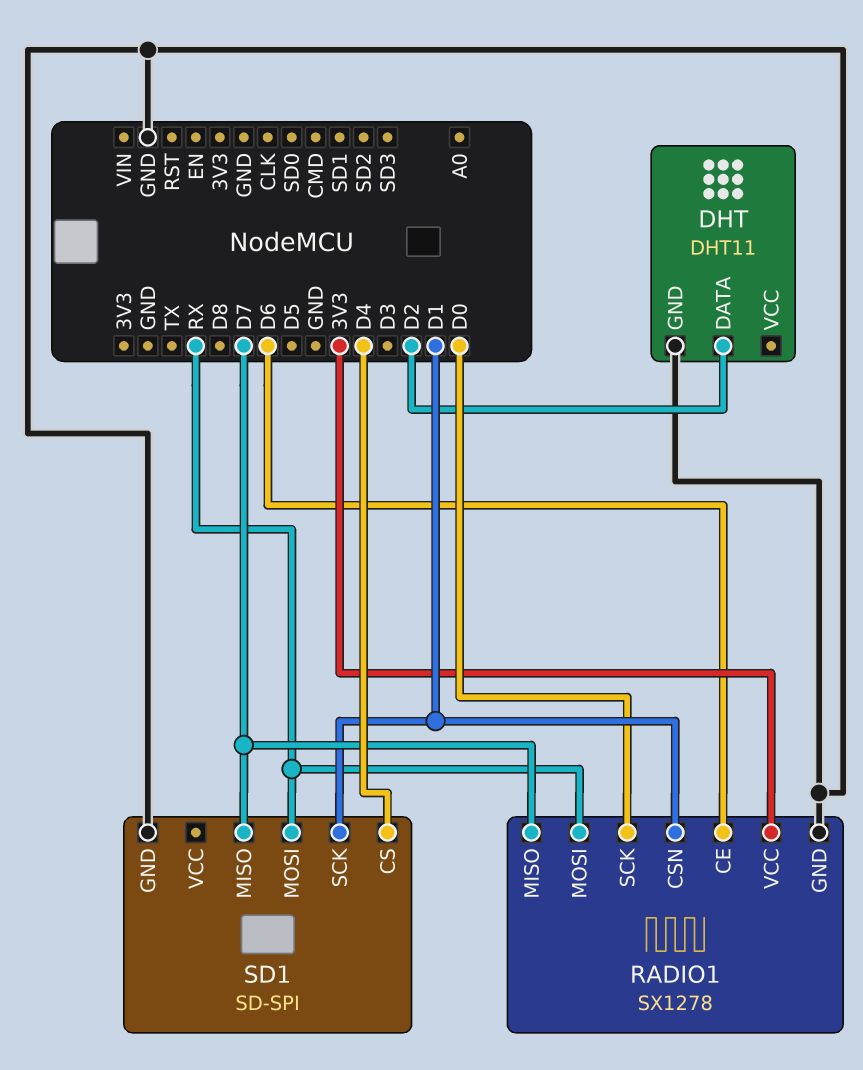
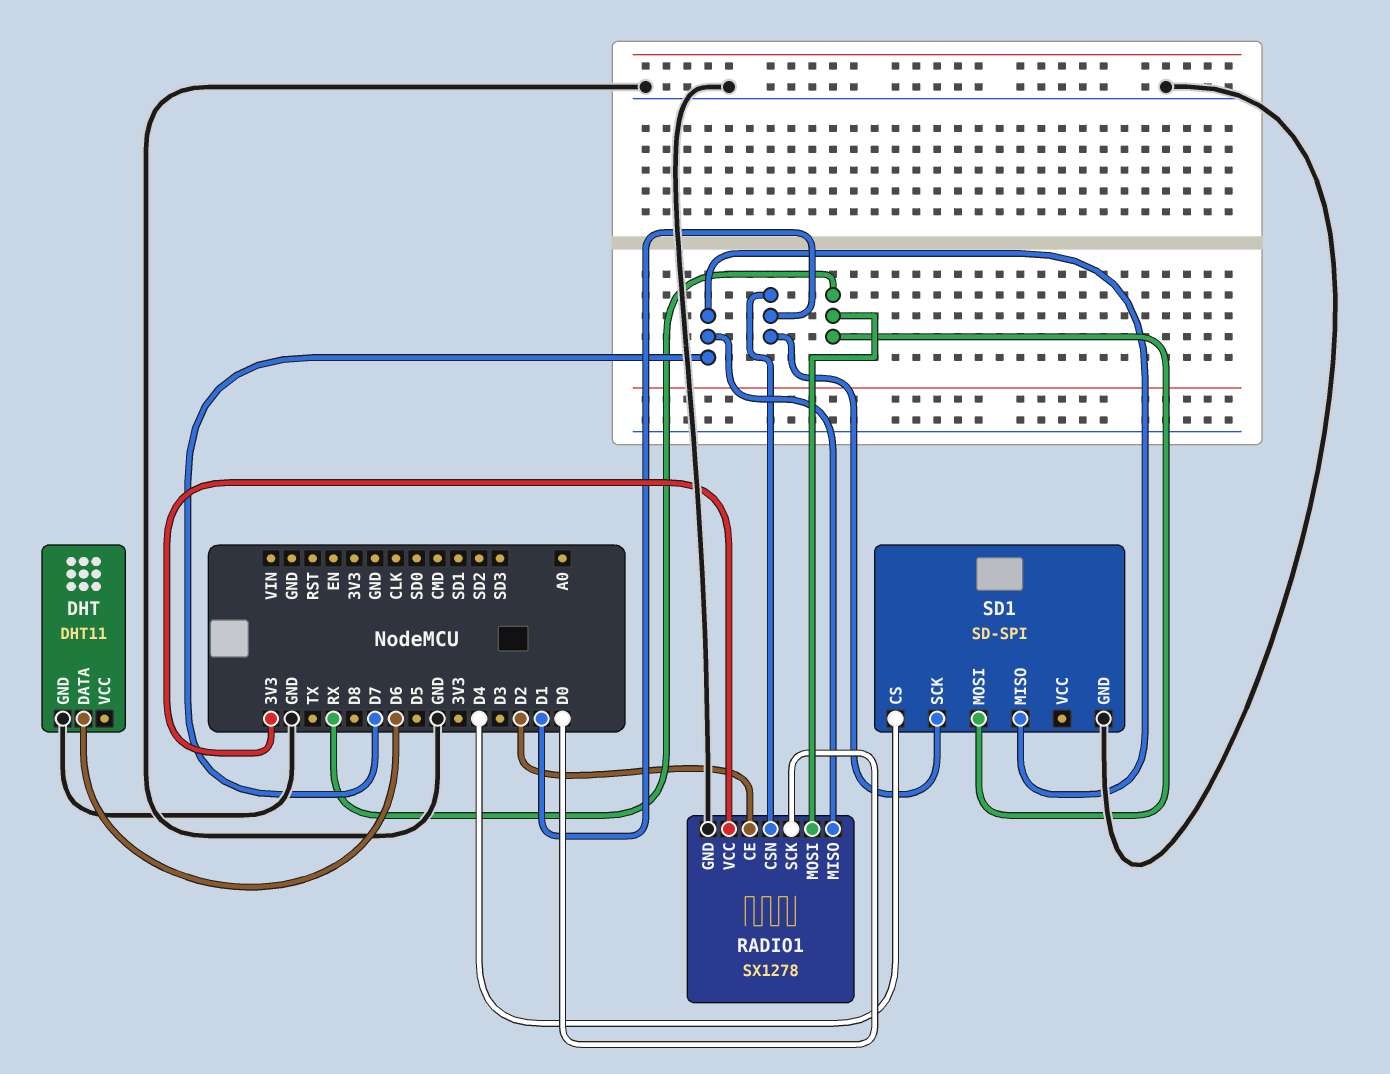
DHT pin DATA: D2 -> D6
RADIO1 pin CE: D6 -> D2

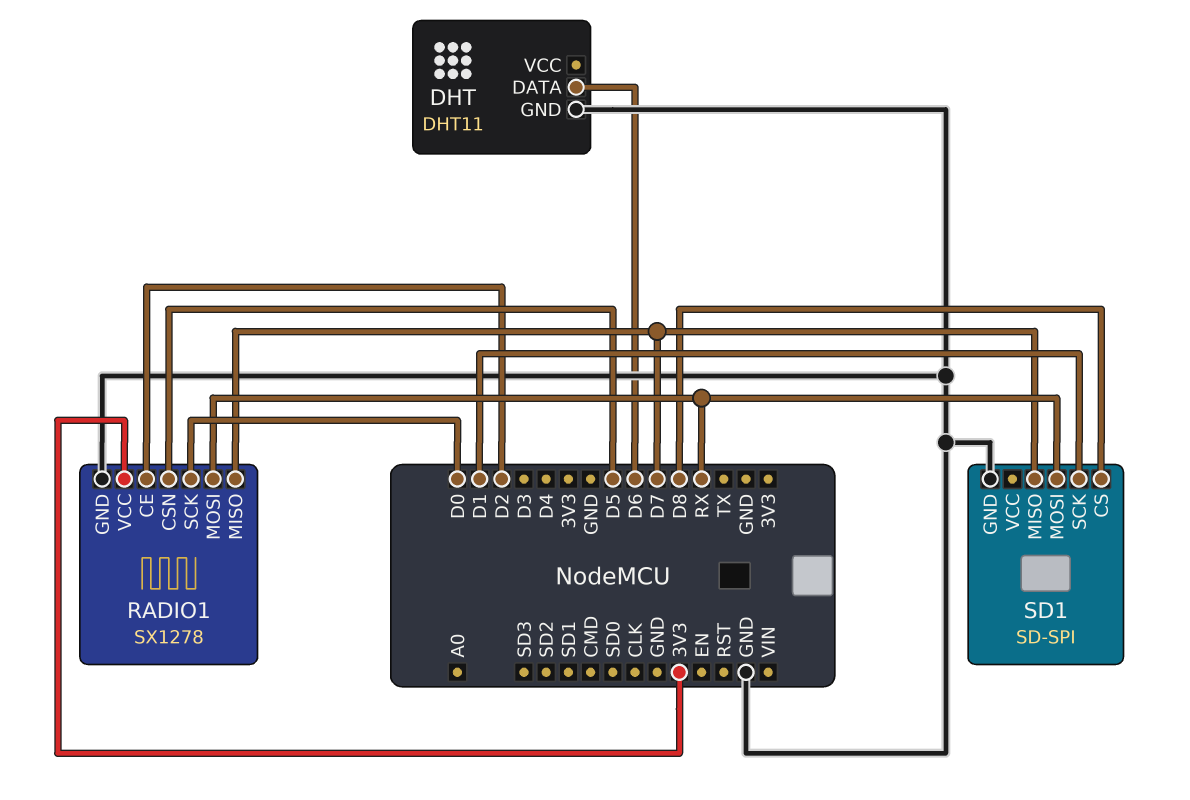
RADIO1 pin CSN: D1 -> D5
SD1 pin CS: D4 -> D8

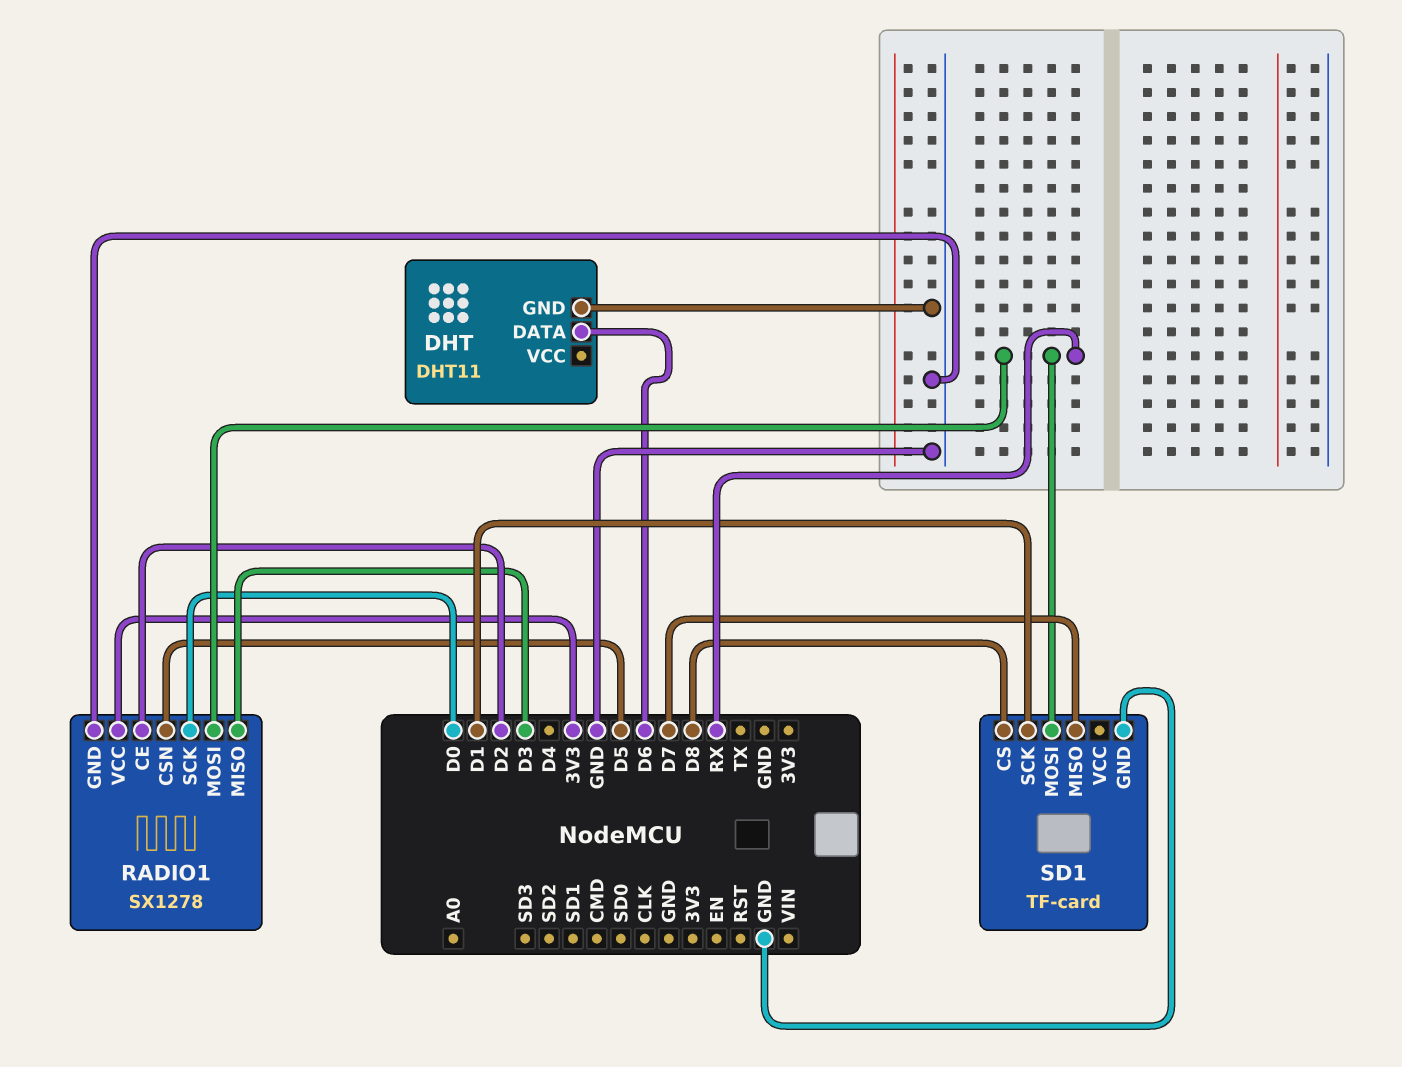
RADIO1 pin MISO: D7 -> D3
SD1: SD-SPI -> TF-card

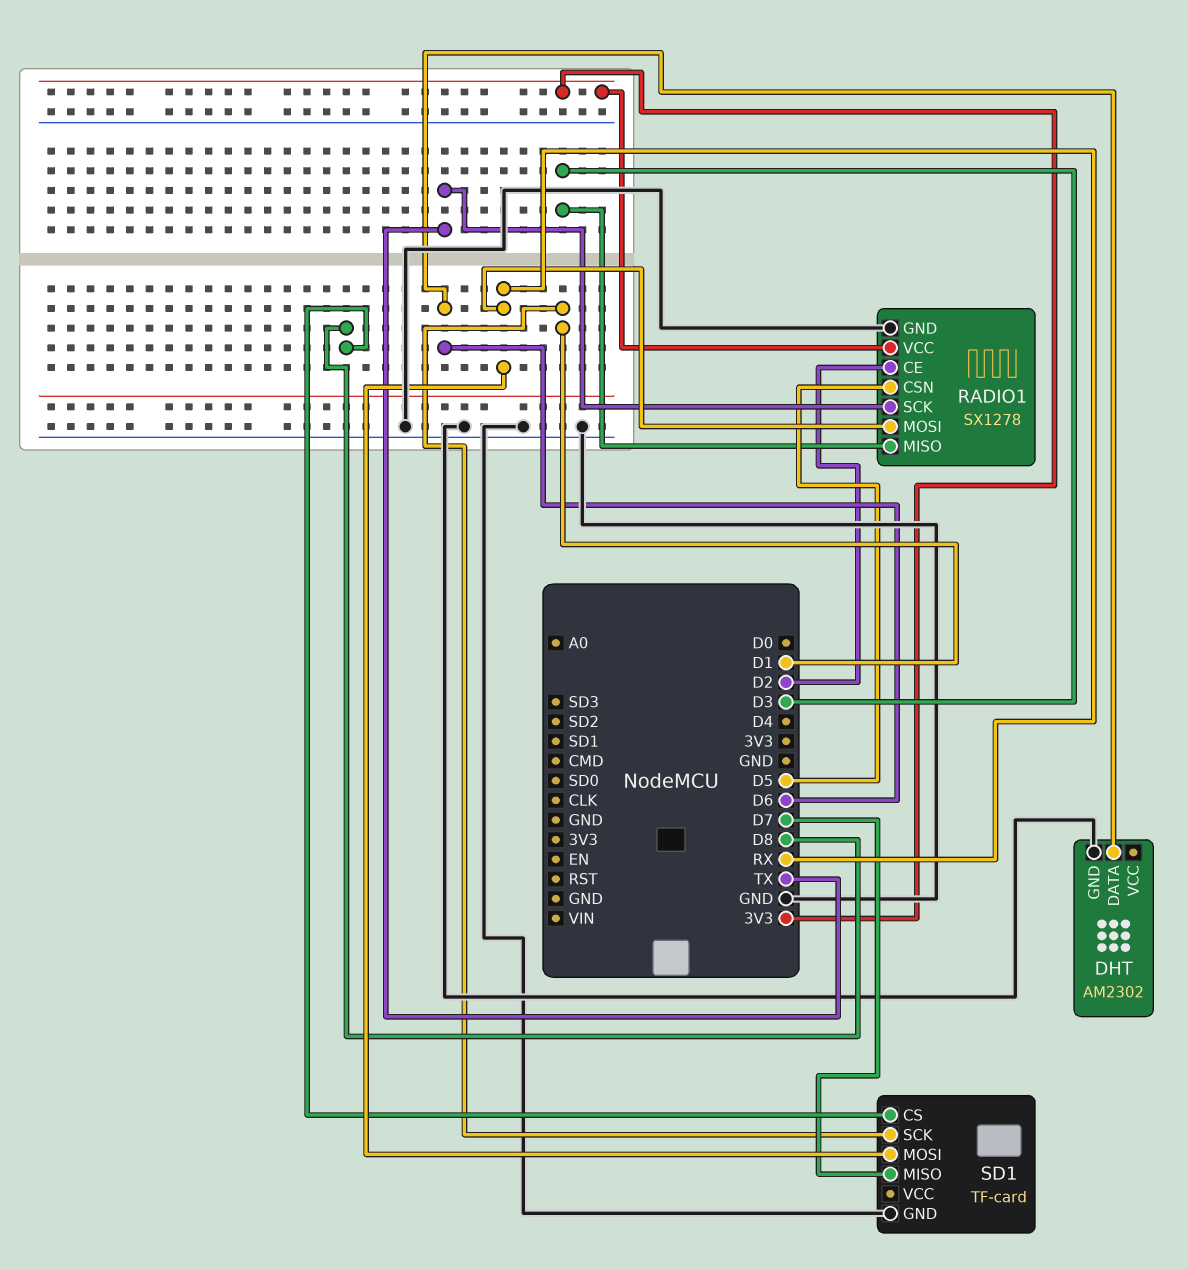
DHT: DHT11 -> AM2302
RADIO1 pin SCK: D0 -> TX

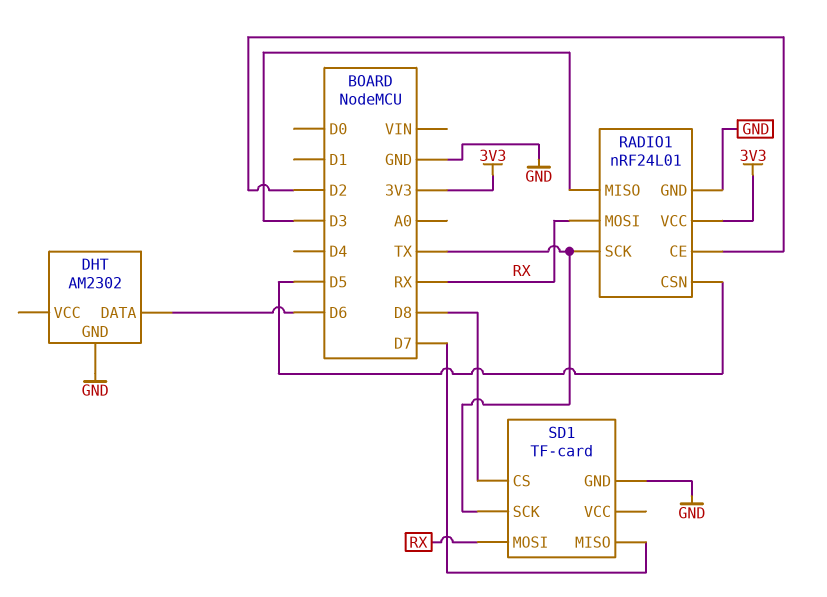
RADIO1: SX1278 -> nRF24L01
SD1 pin SCK: D1 -> TX

